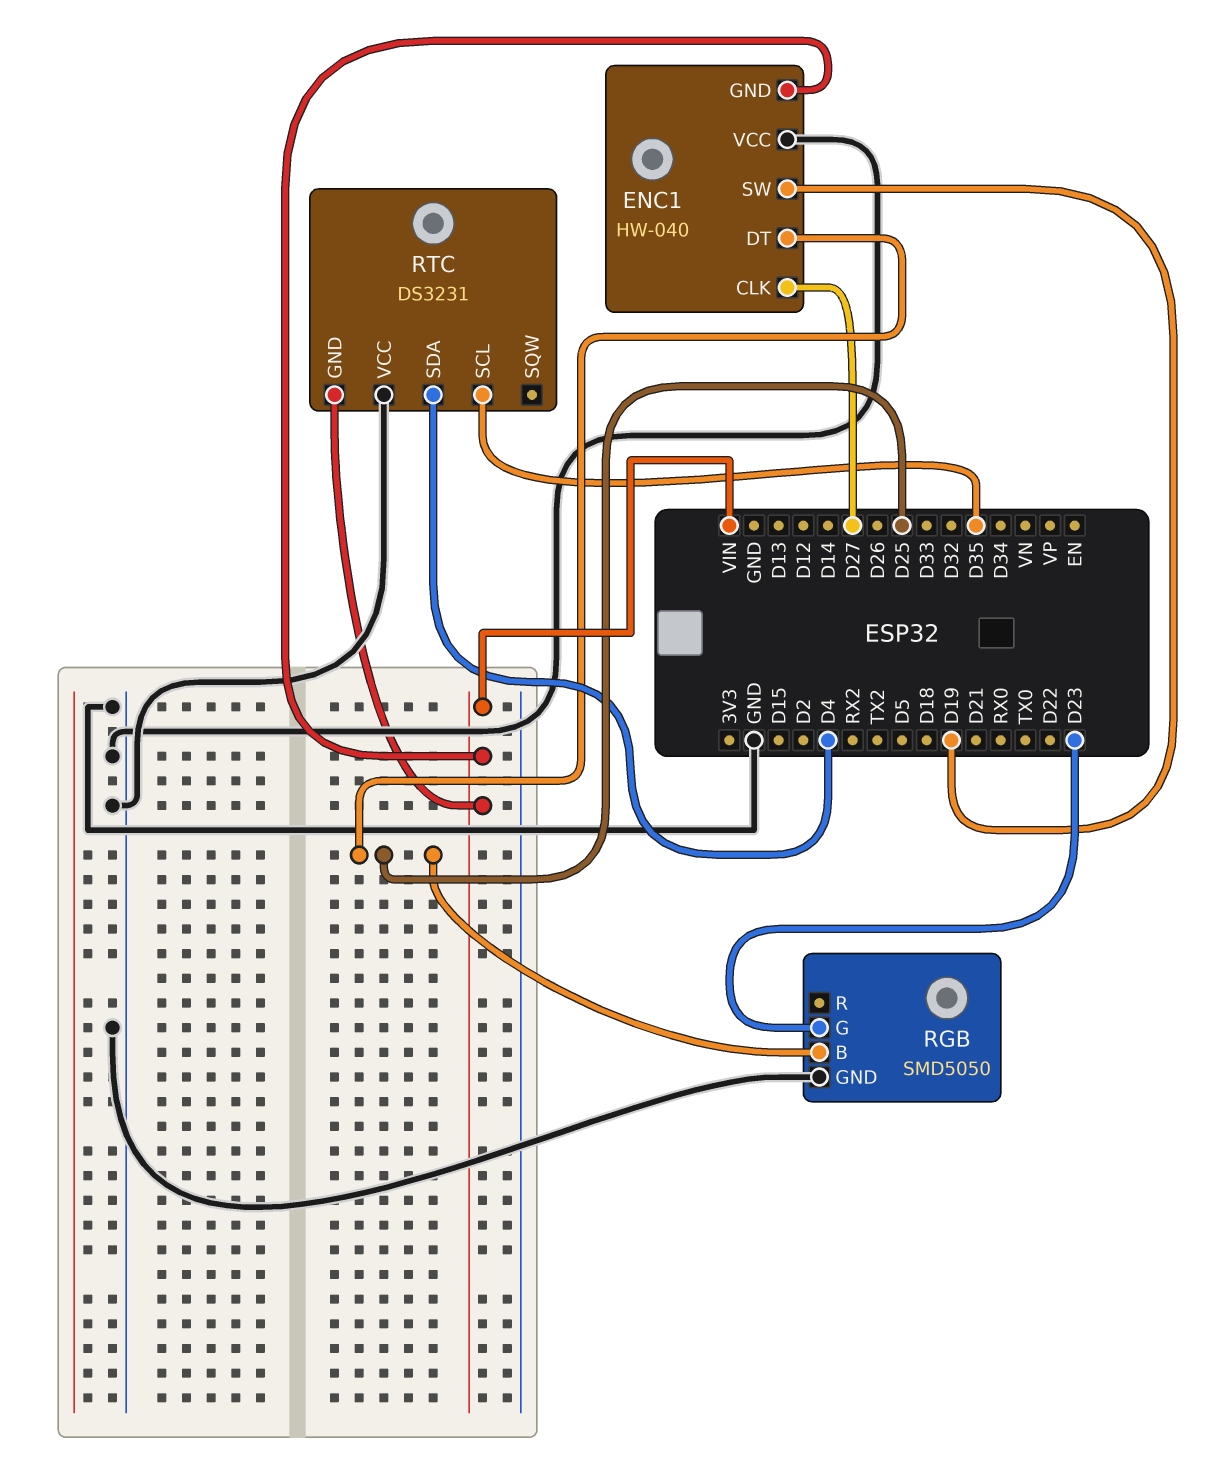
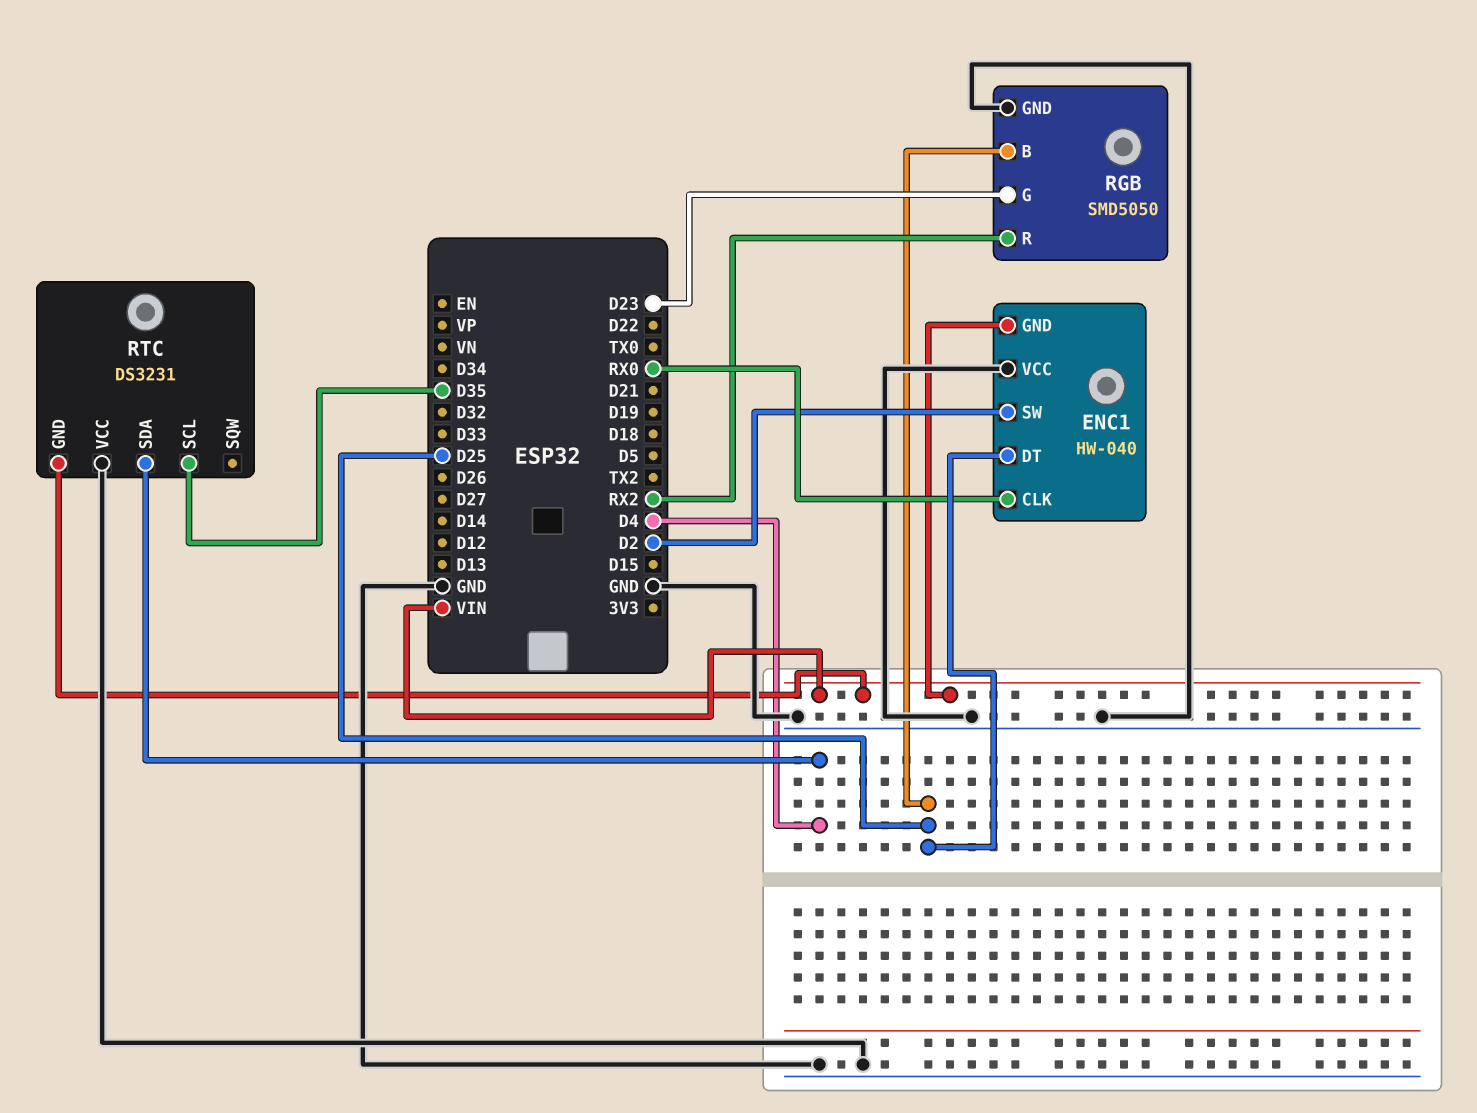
ENC1 pin CLK: D27 -> RX0
ENC1 pin SW: D19 -> D2
RGB pin R: none -> RX2

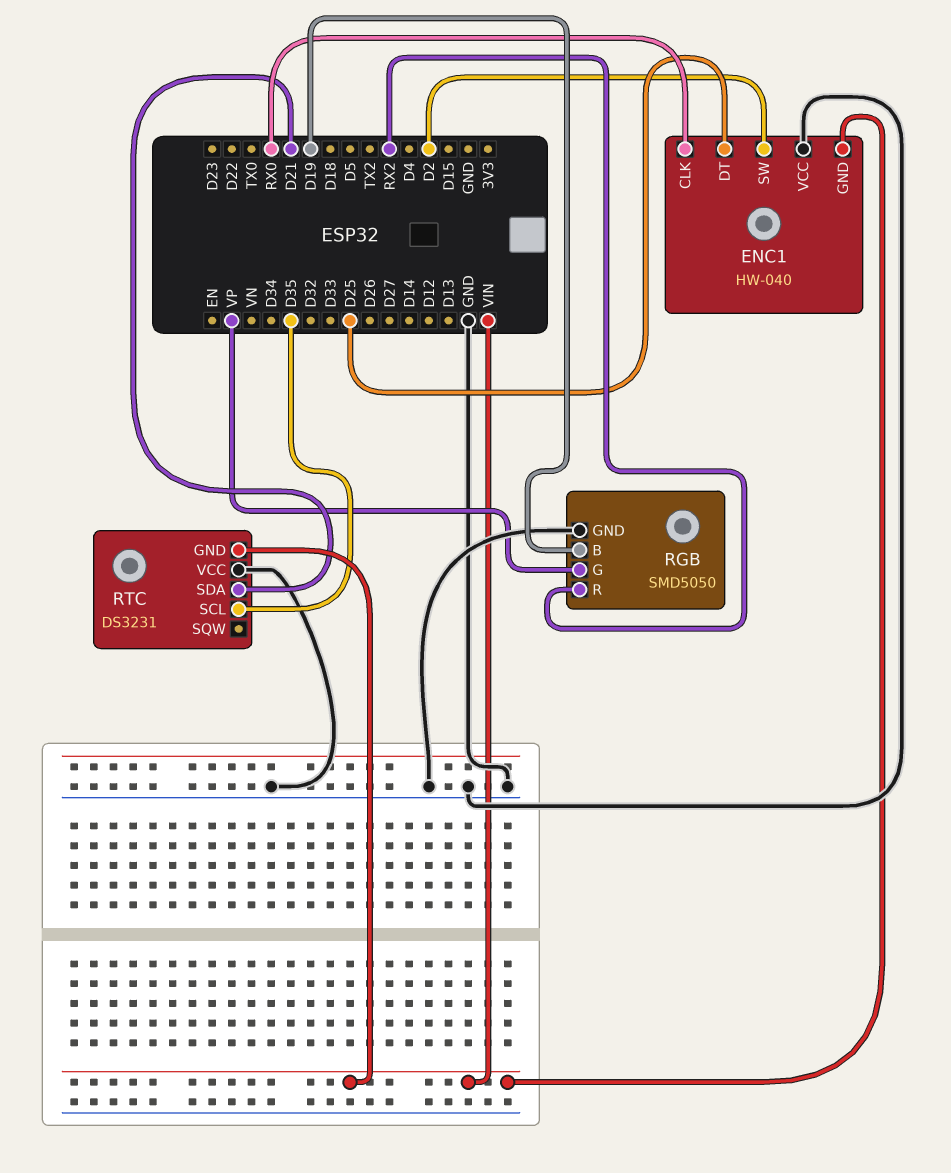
RGB pin B: D25 -> D19
RGB pin G: D23 -> VP
RTC pin SDA: D4 -> D21

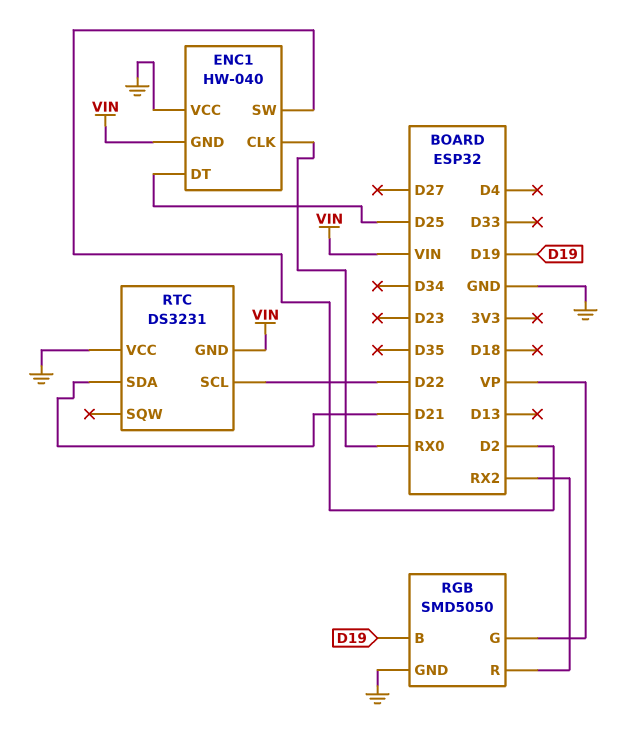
RTC pin SCL: D35 -> D22

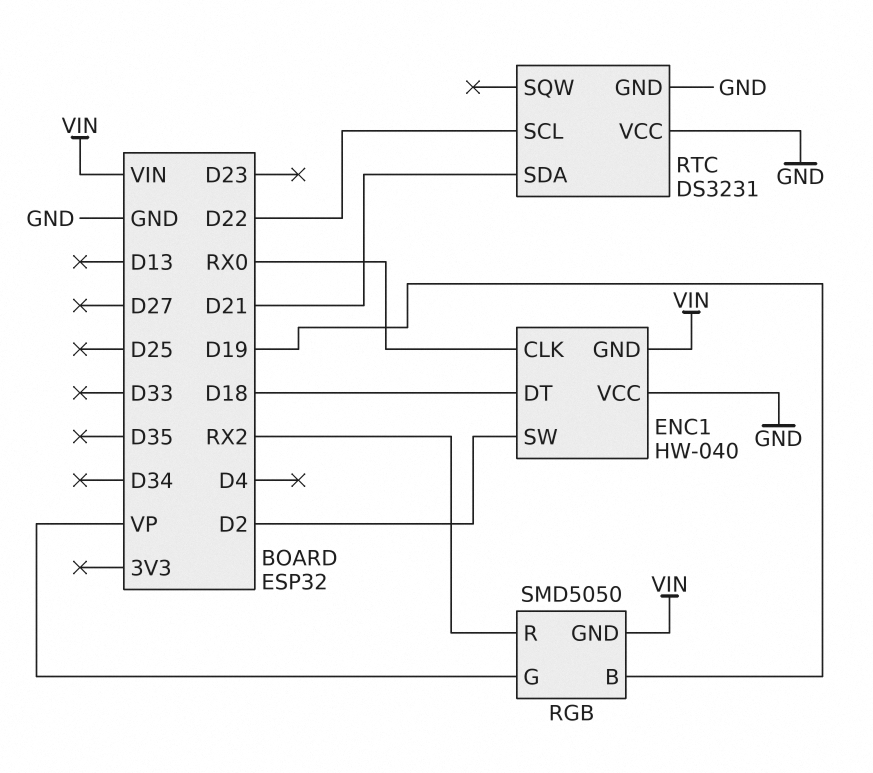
ENC1 pin DT: D25 -> D18
RGB pin GND: GND -> VIN
RTC pin GND: VIN -> GND

